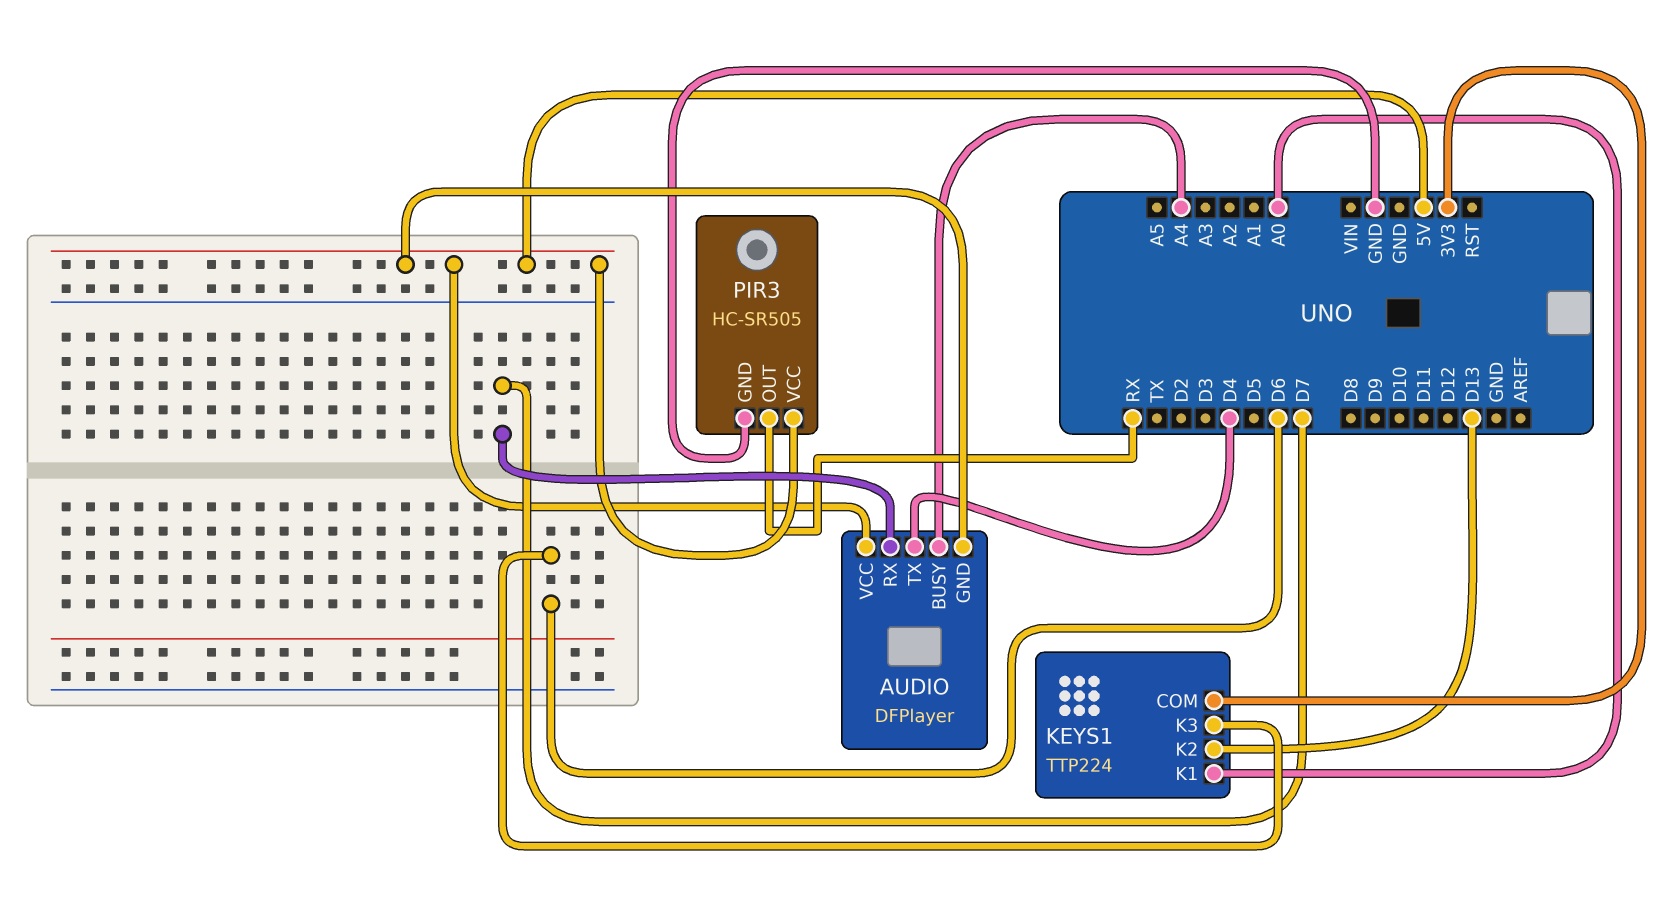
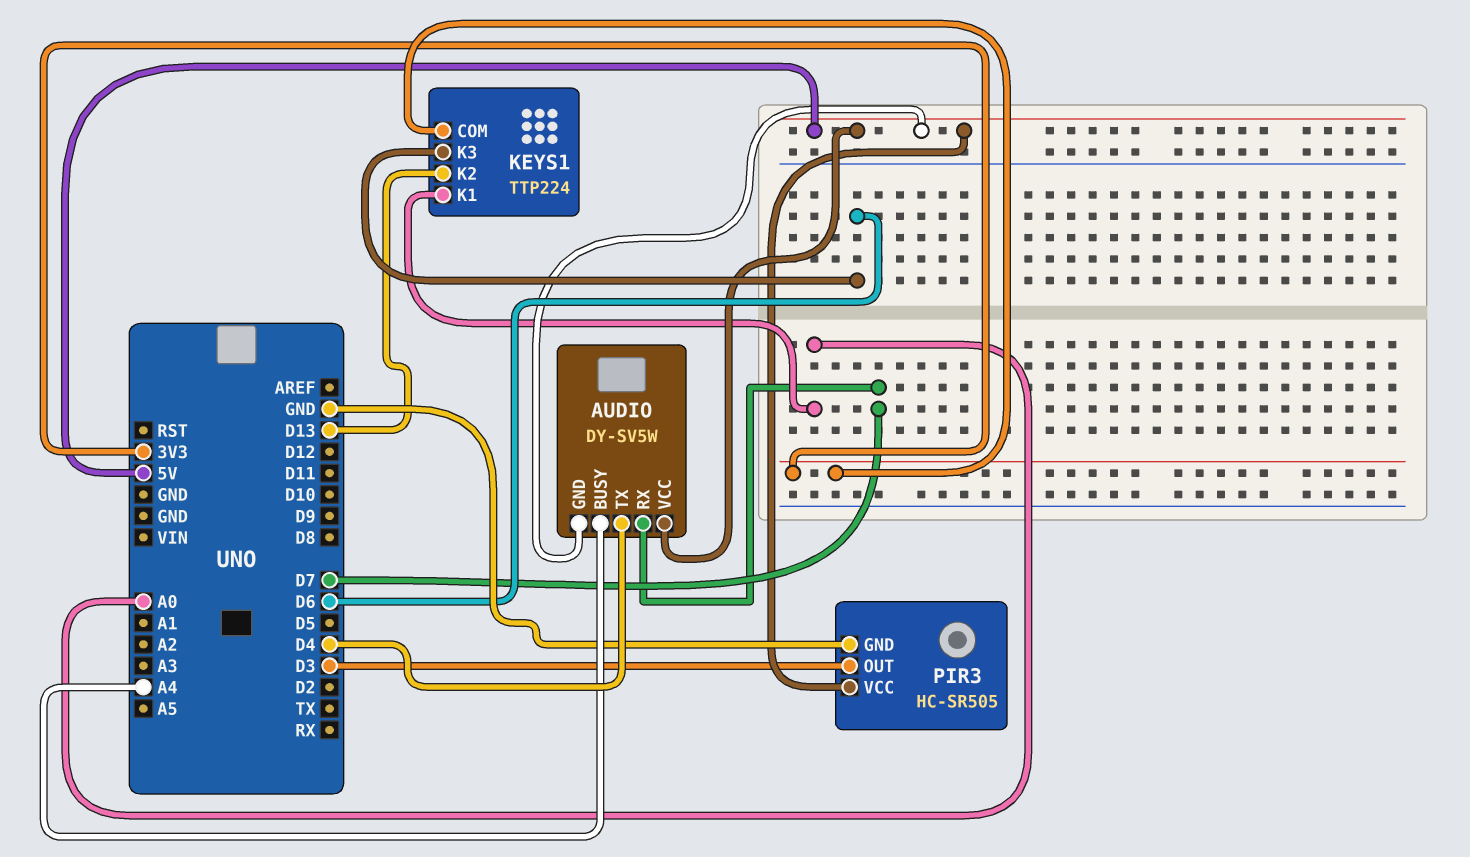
AUDIO: DFPlayer -> DY-SV5W
PIR3 pin OUT: RX -> D3

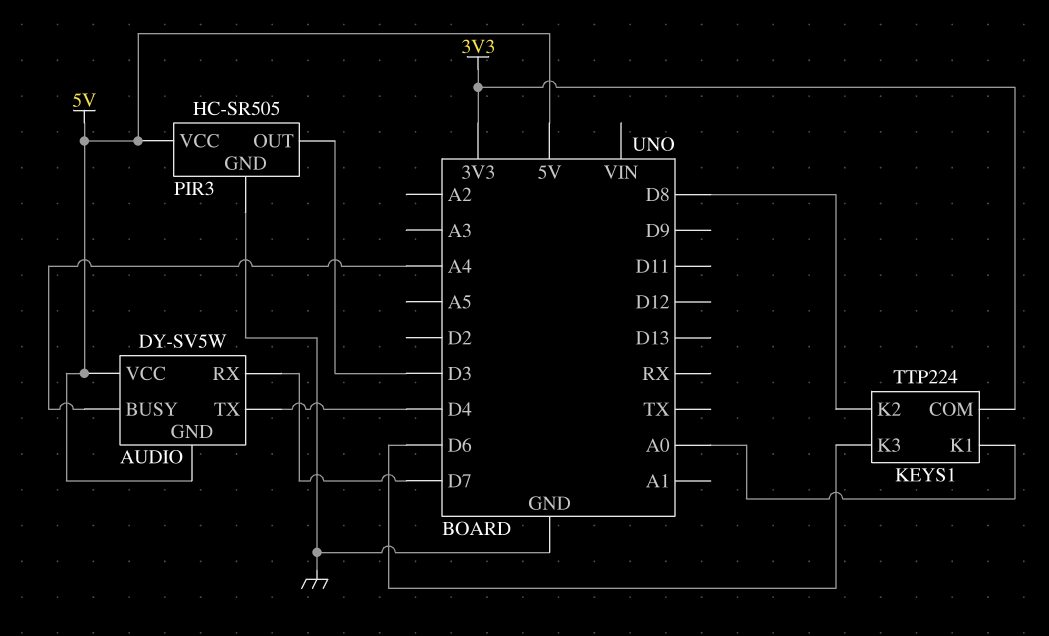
KEYS1 pin K2: D13 -> D8

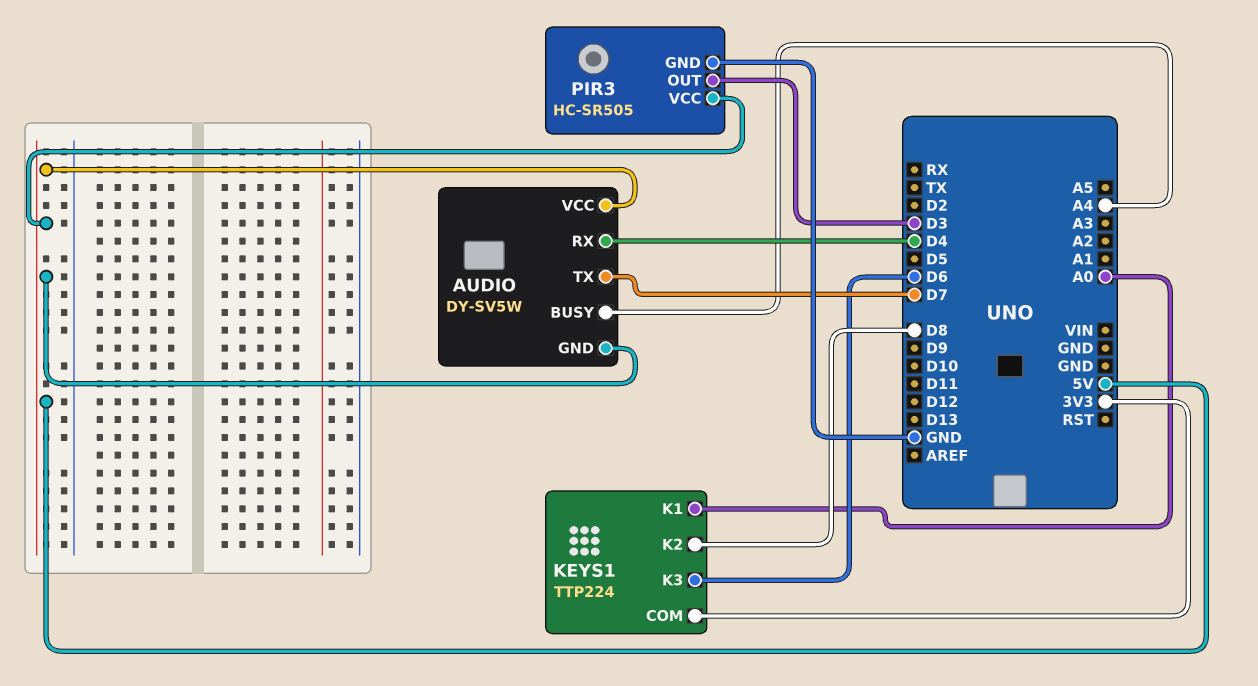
AUDIO pin RX: D7 -> D4
AUDIO pin TX: D4 -> D7

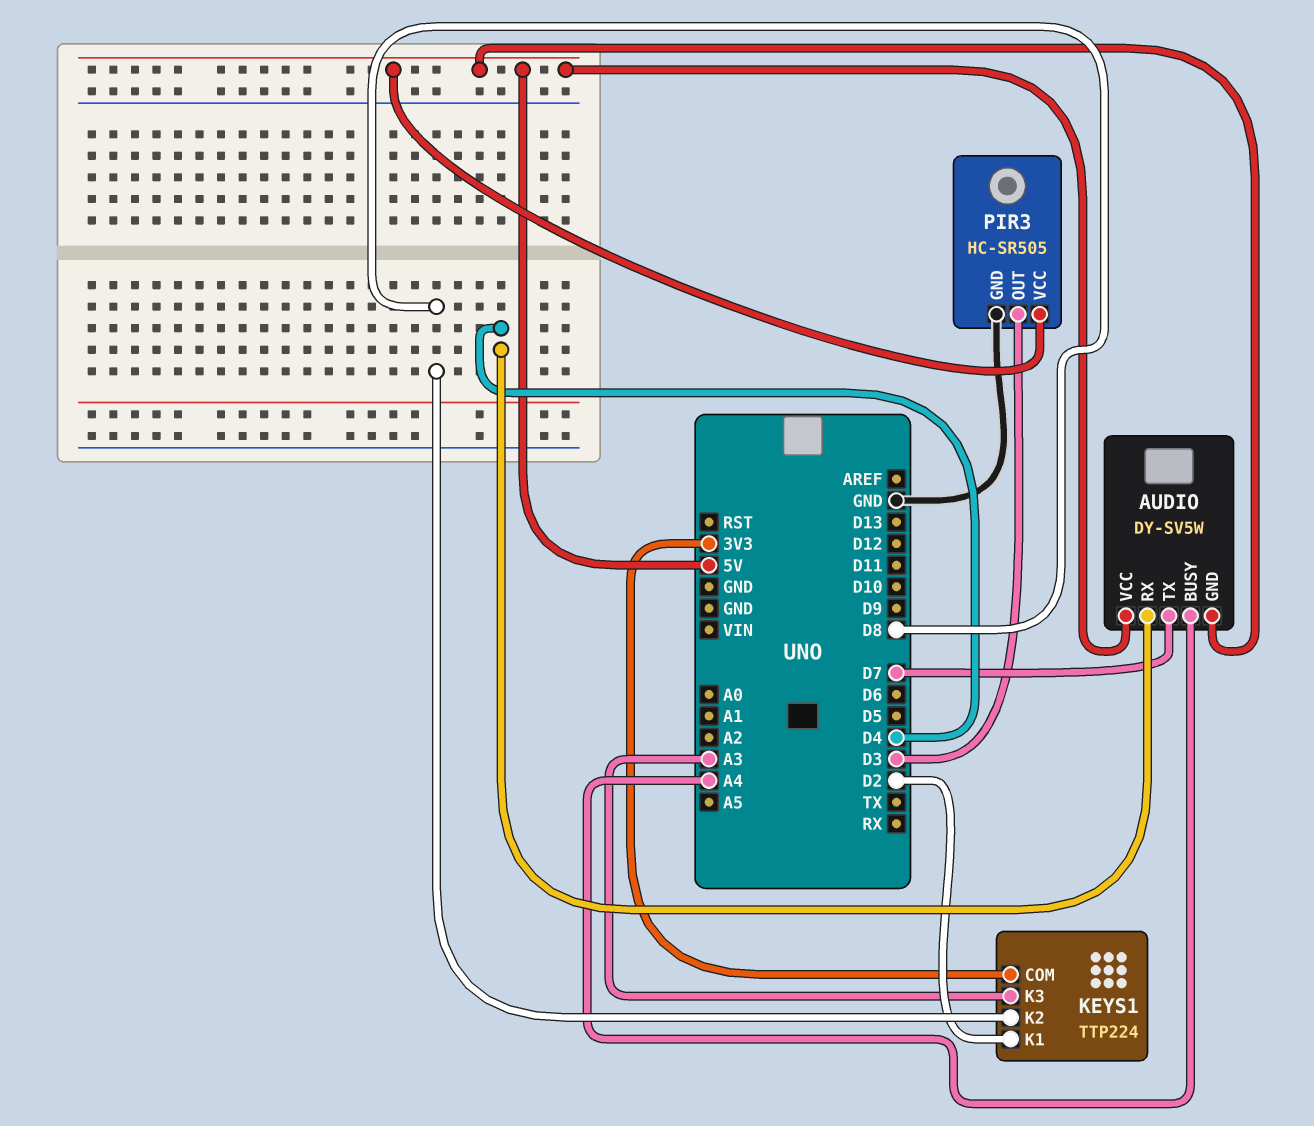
KEYS1 pin K1: A0 -> D2
KEYS1 pin K3: D6 -> A3

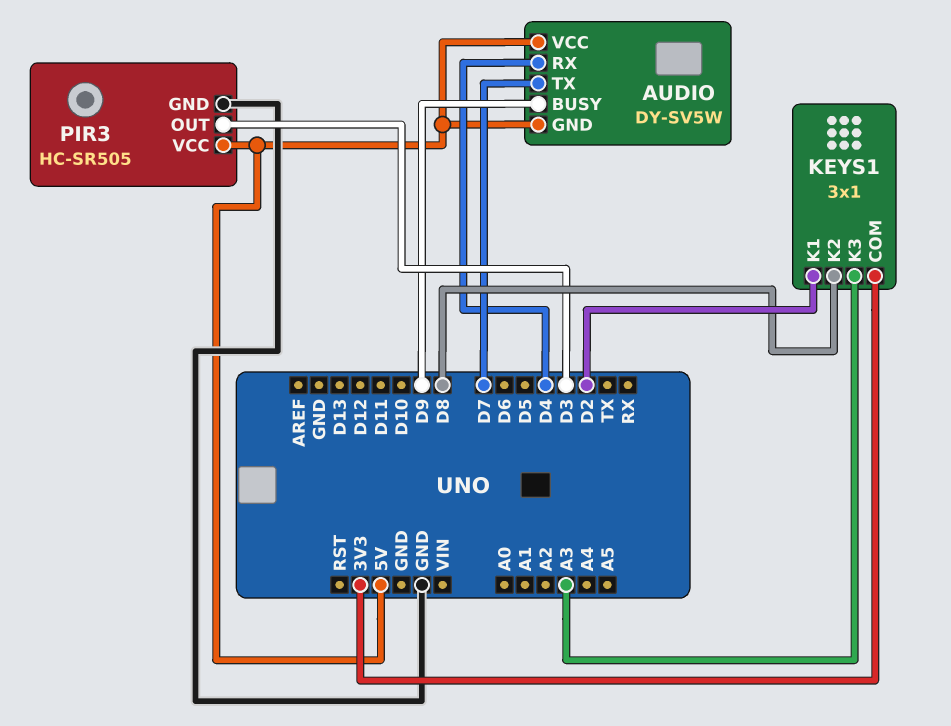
AUDIO pin BUSY: A4 -> D9
KEYS1: TTP224 -> 3x1

